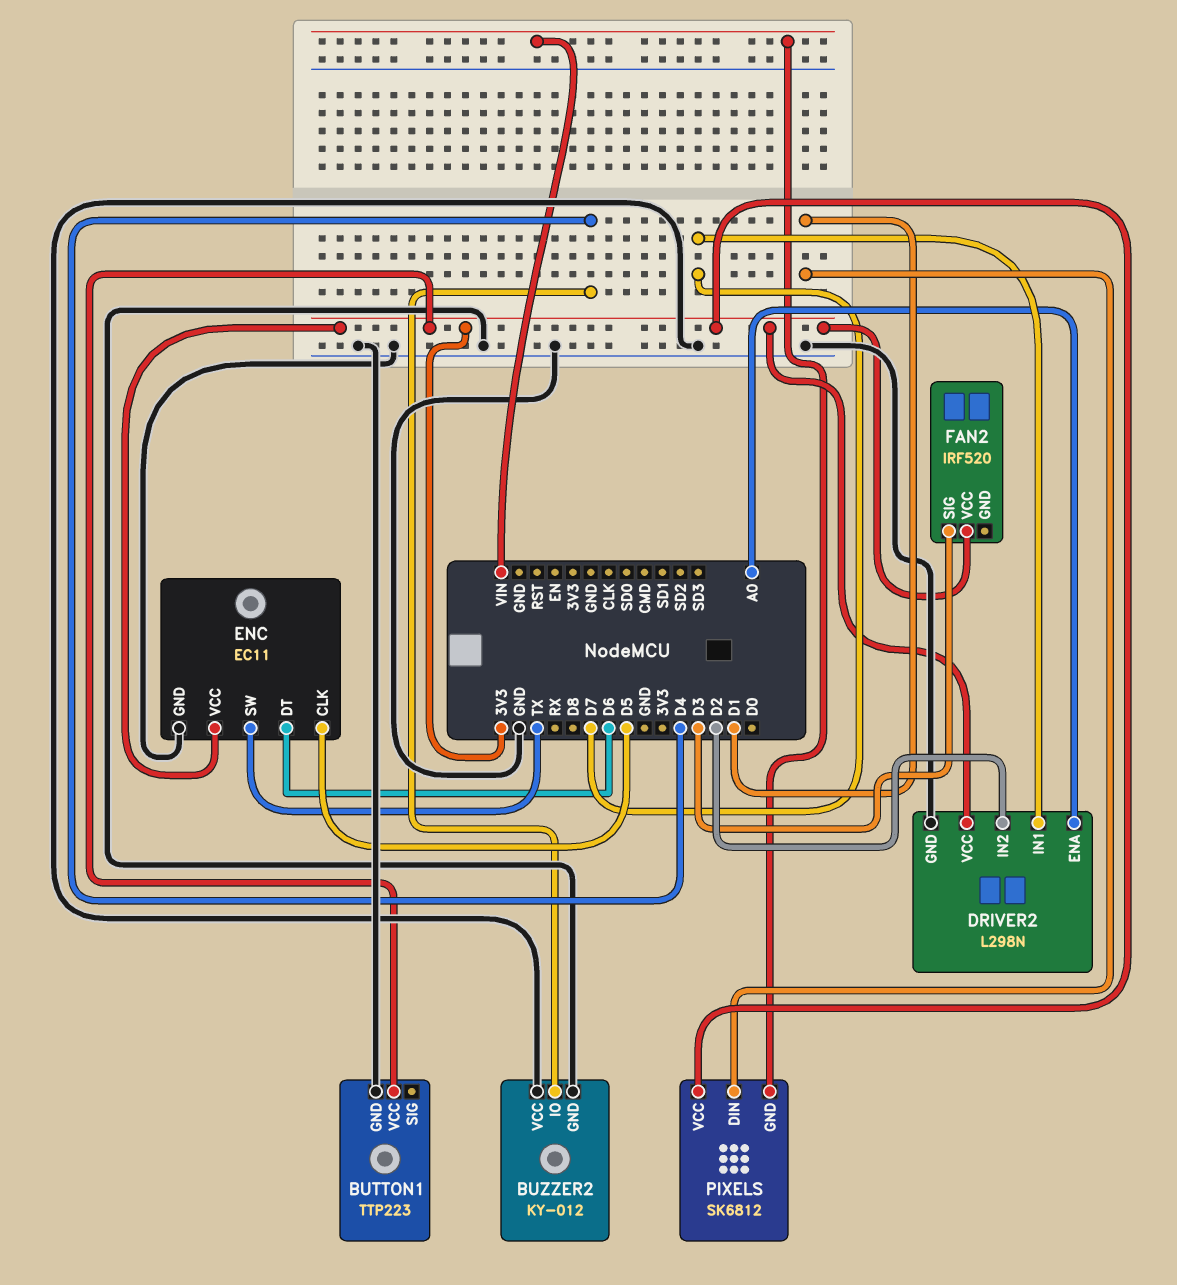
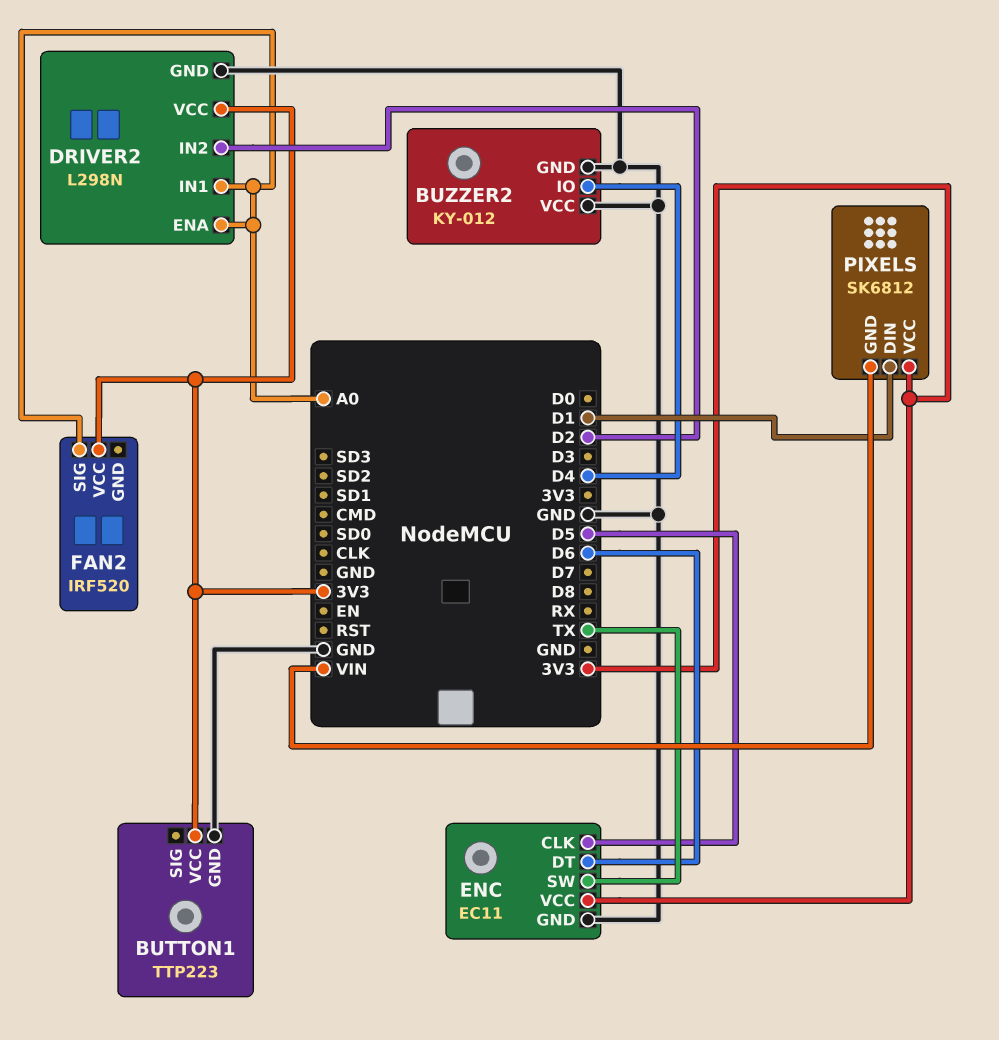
DRIVER2 pin IN1: D7 -> A0
FAN2 pin SIG: D3 -> A0

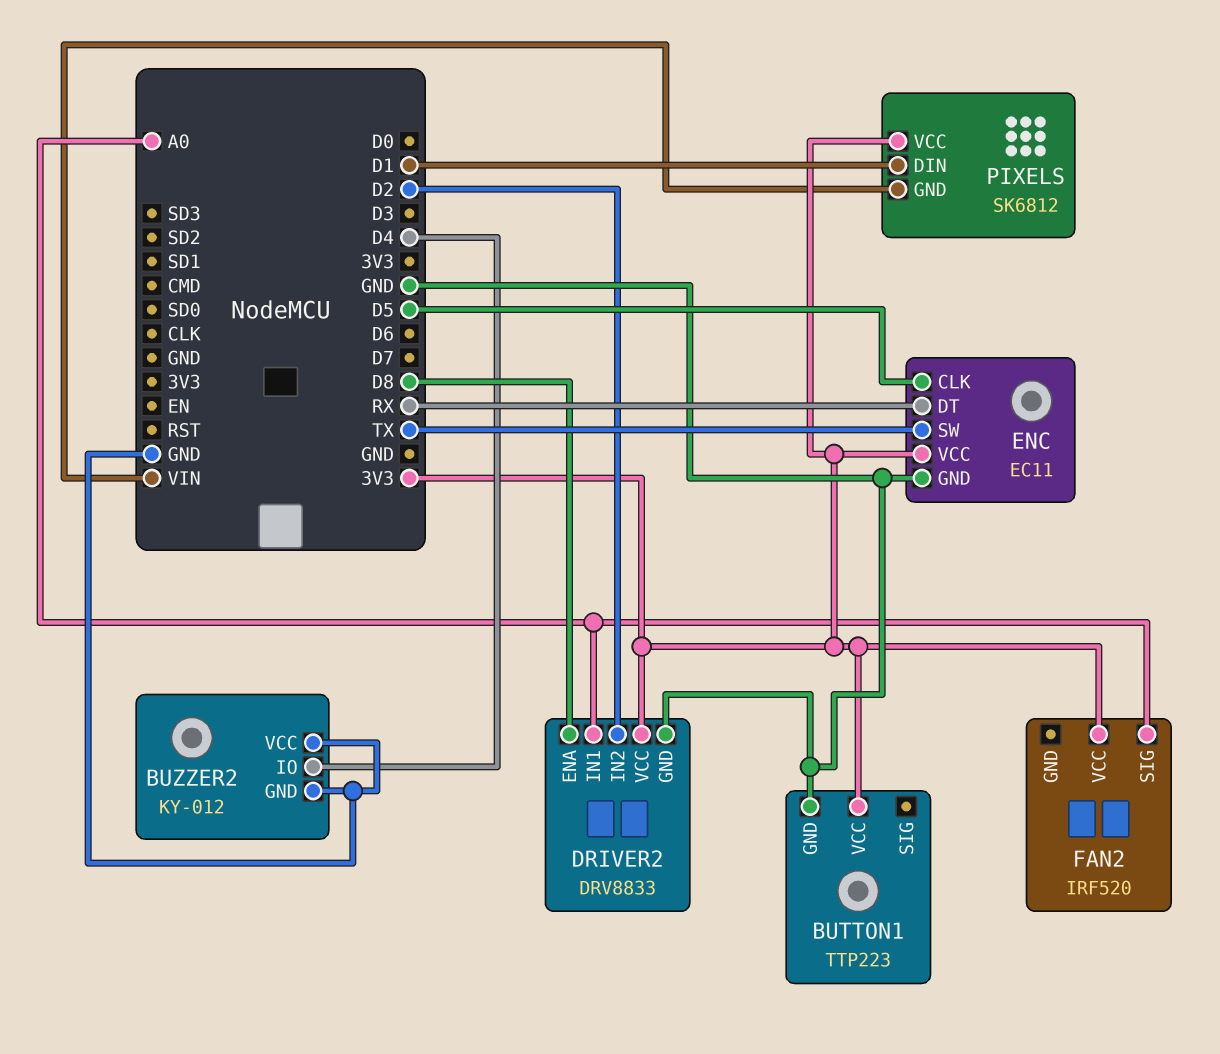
DRIVER2: L298N -> DRV8833
DRIVER2 pin ENA: A0 -> D8
ENC pin DT: D6 -> RX

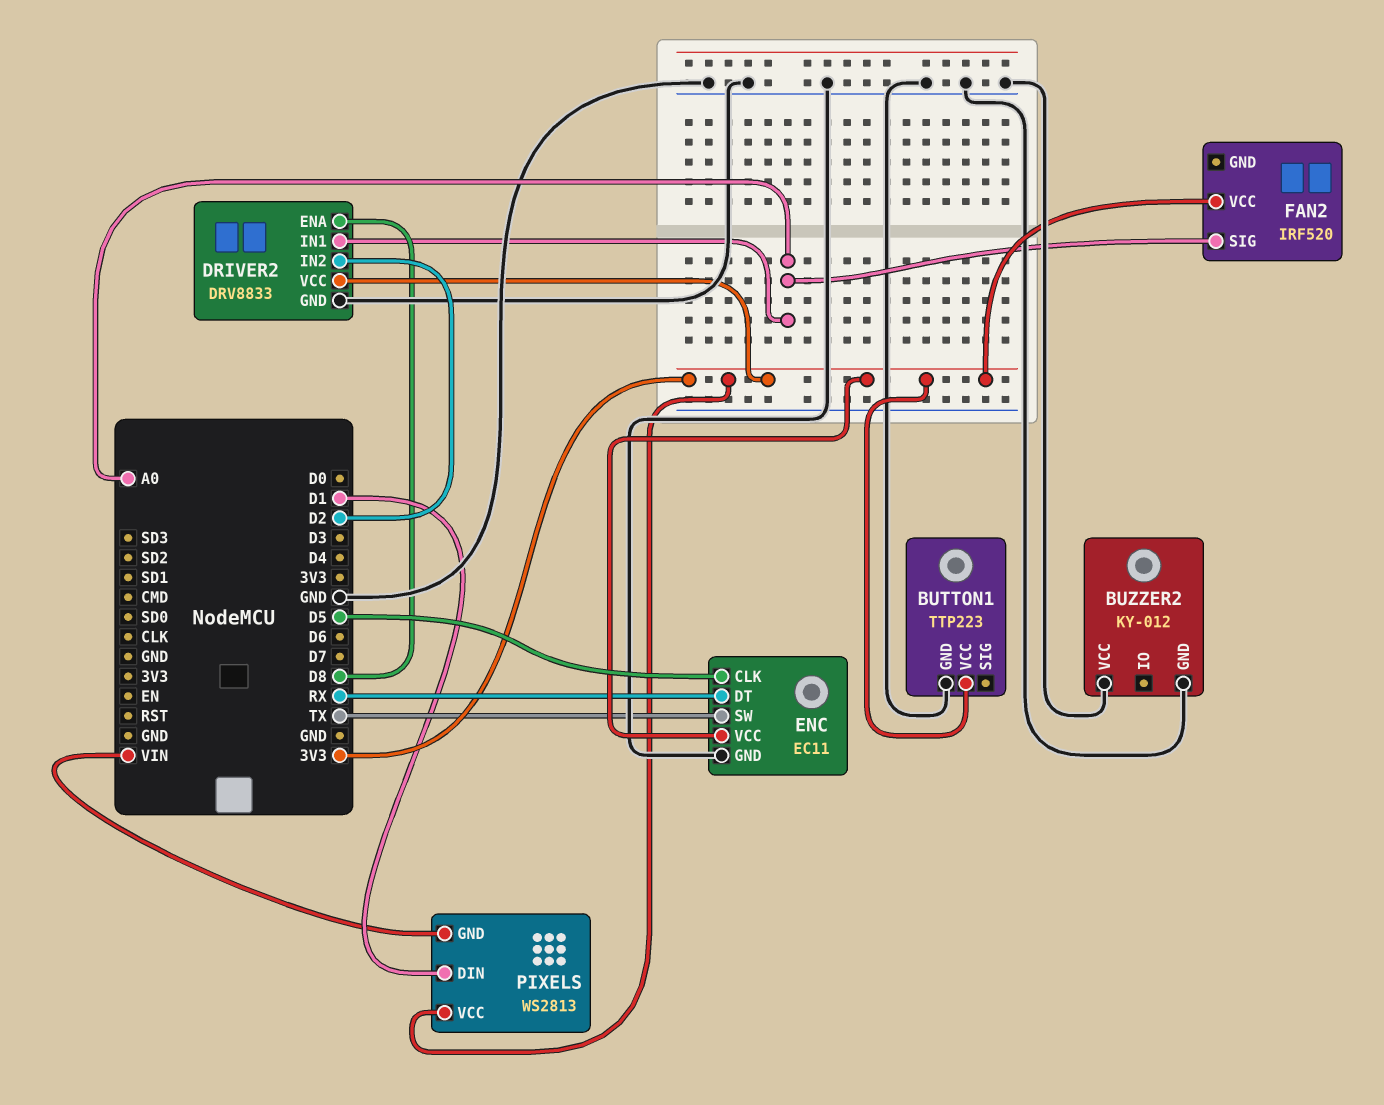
BUZZER2 pin IO: D4 -> none
PIXELS: SK6812 -> WS2813

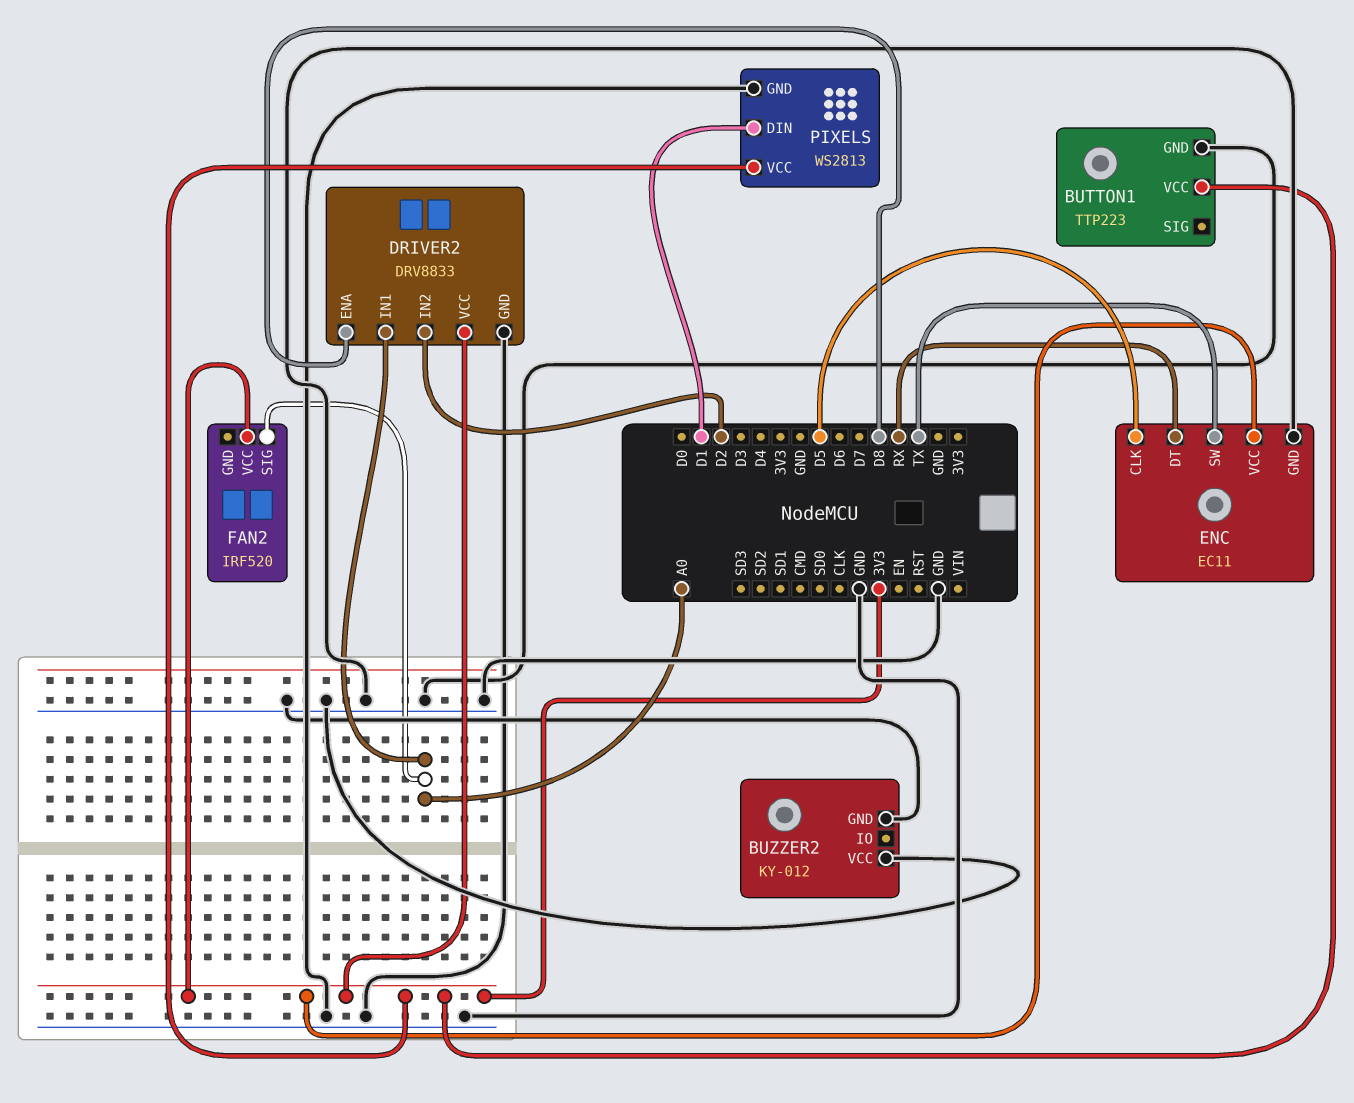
PIXELS pin GND: VIN -> GND

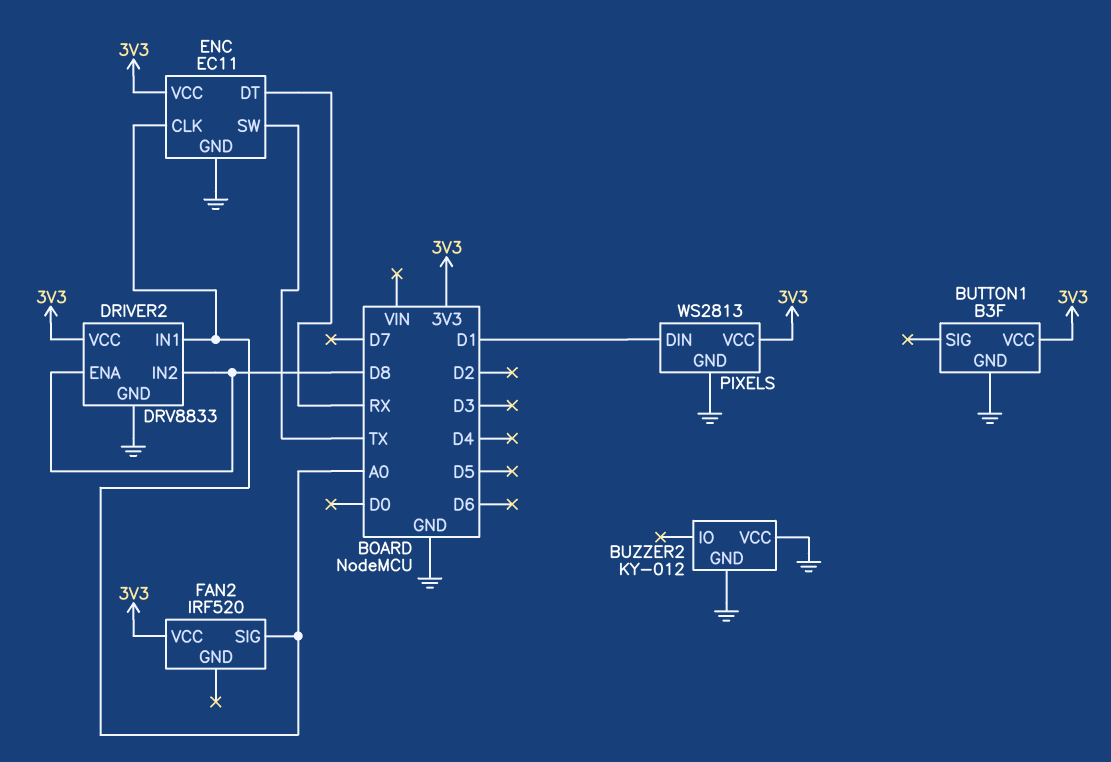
BUTTON1: TTP223 -> B3F
DRIVER2 pin IN2: D2 -> D8
ENC pin CLK: D5 -> A0

